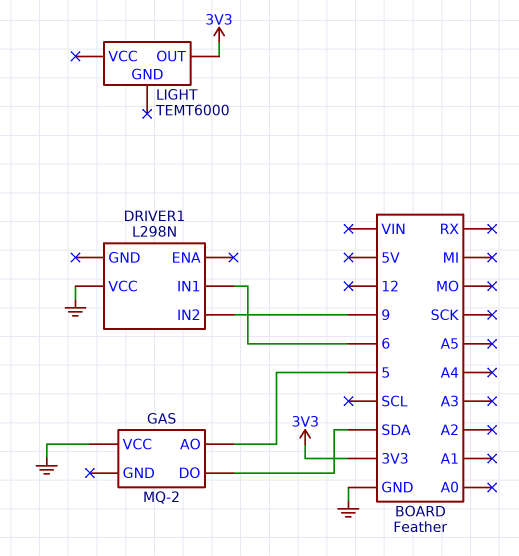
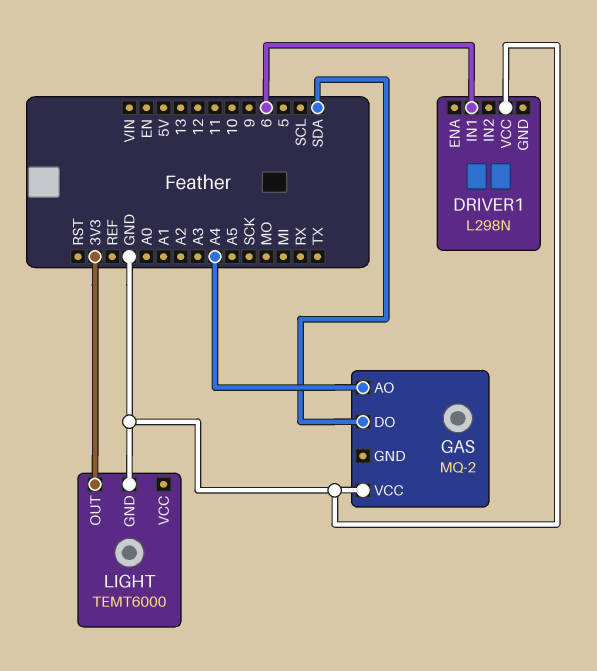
DRIVER1 pin IN2: 9 -> none
GAS pin AO: 5 -> A4
LIGHT pin GND: none -> GND

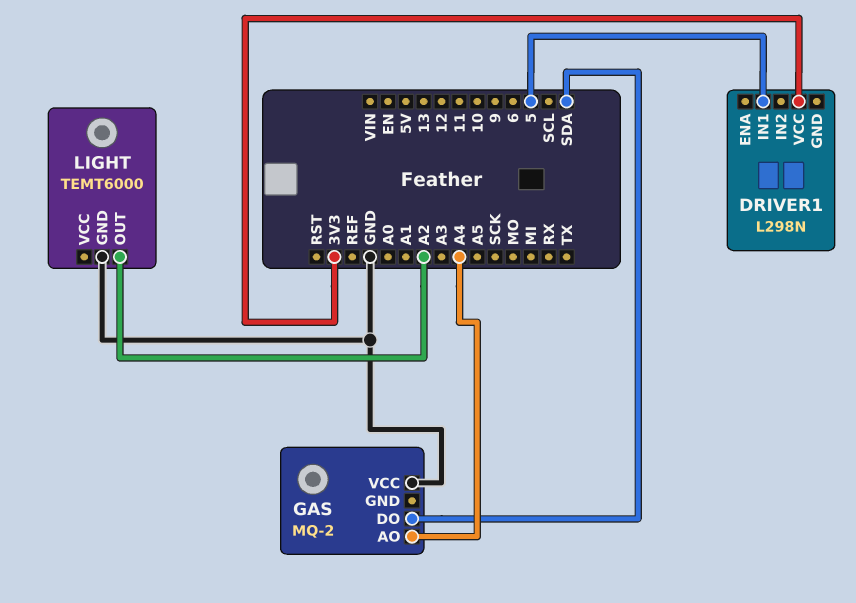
DRIVER1 pin IN1: 6 -> 5
DRIVER1 pin VCC: GND -> 3V3
LIGHT pin OUT: 3V3 -> A2

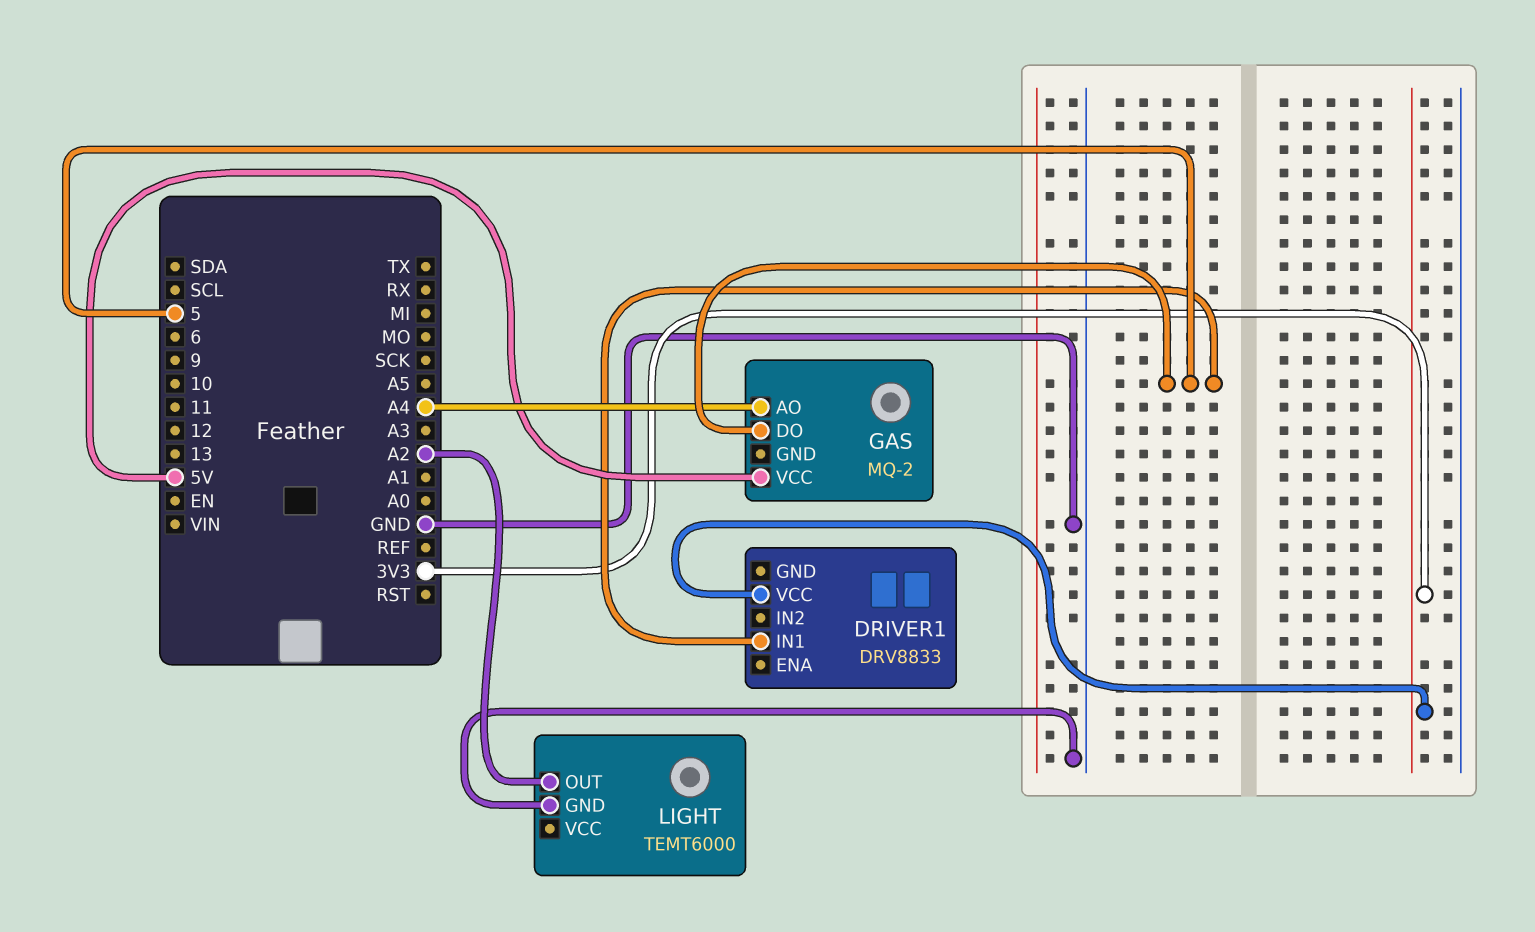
DRIVER1: L298N -> DRV8833
GAS pin DO: SDA -> 5
GAS pin VCC: GND -> 5V

